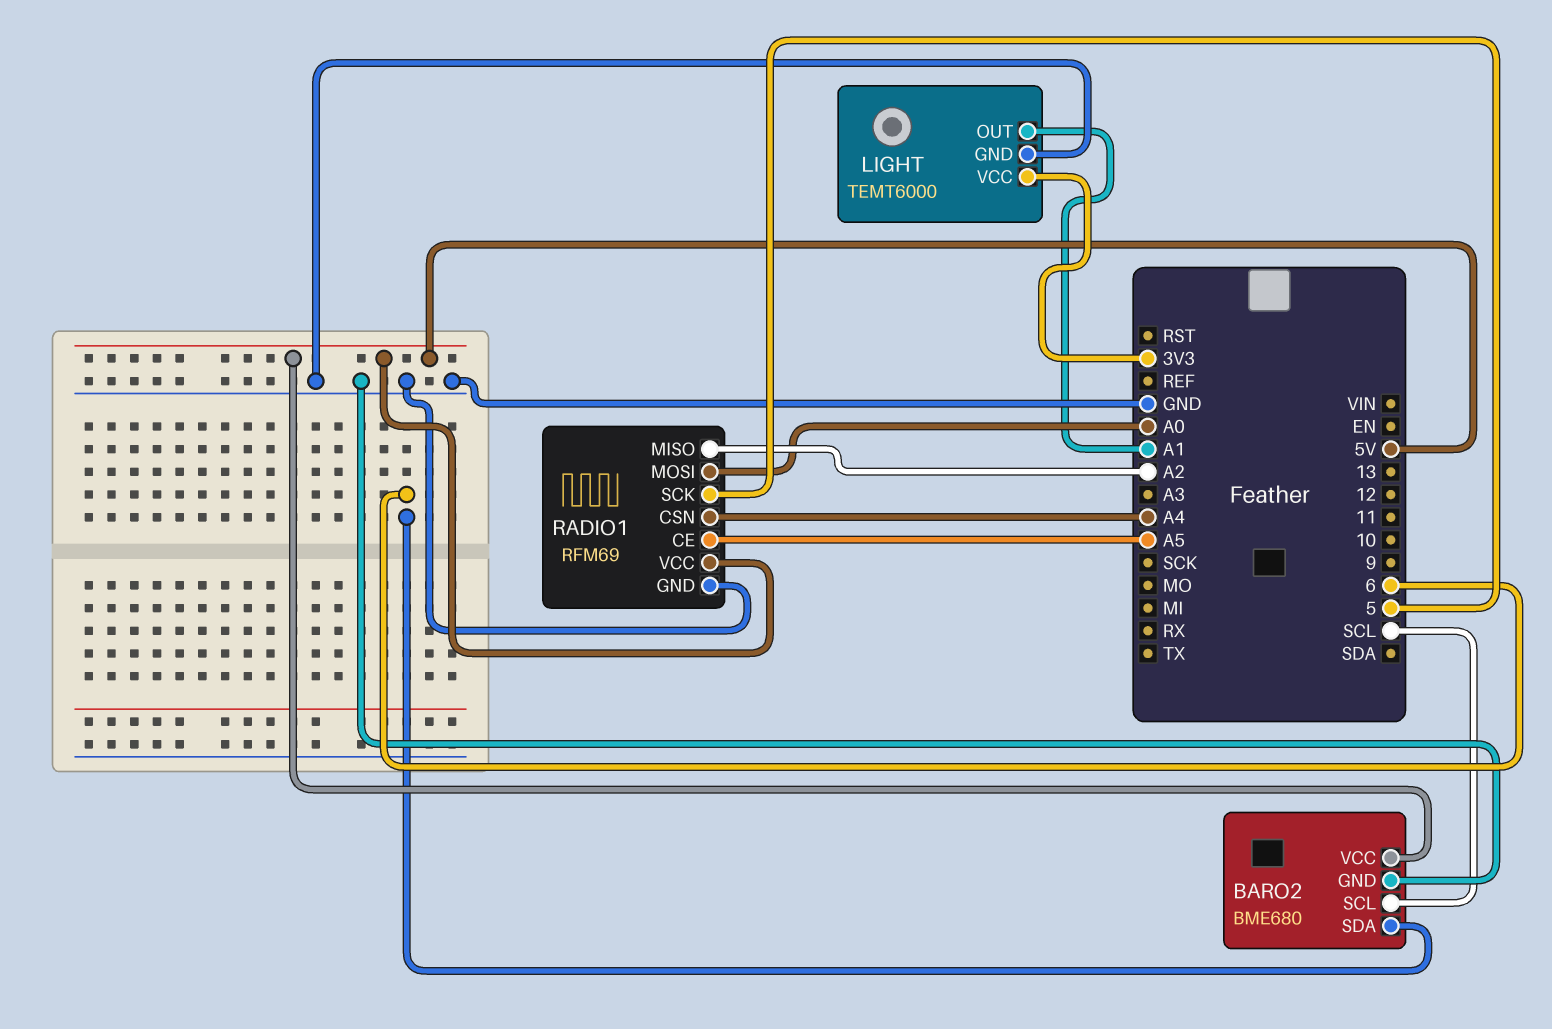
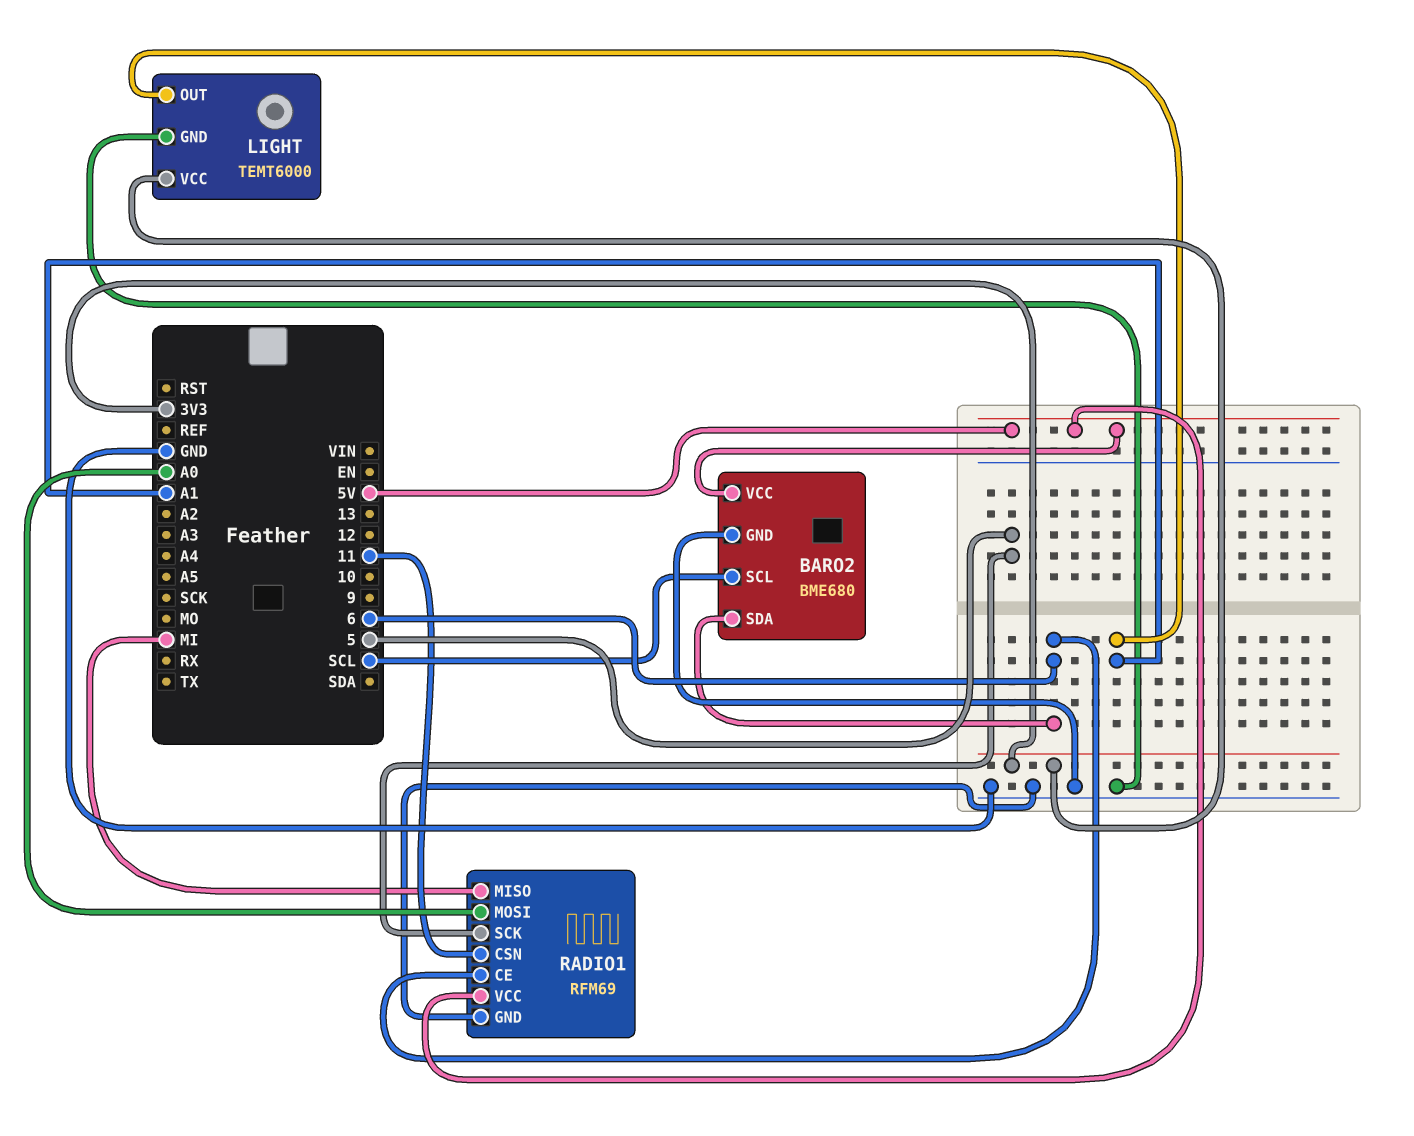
RADIO1 pin CE: A5 -> 6
RADIO1 pin CSN: A4 -> 11
RADIO1 pin MISO: A2 -> MI

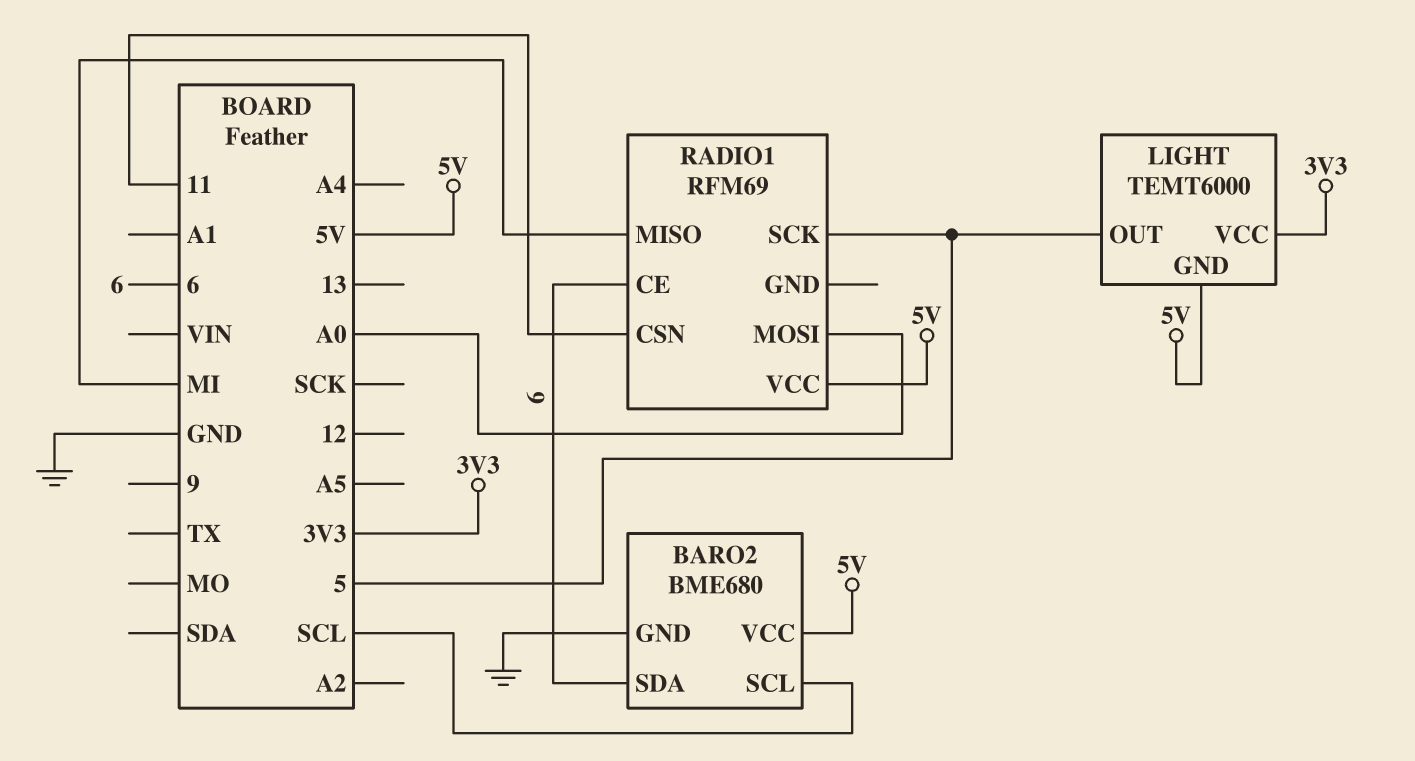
LIGHT pin GND: GND -> 5V
LIGHT pin OUT: A1 -> 5
RADIO1 pin GND: GND -> none

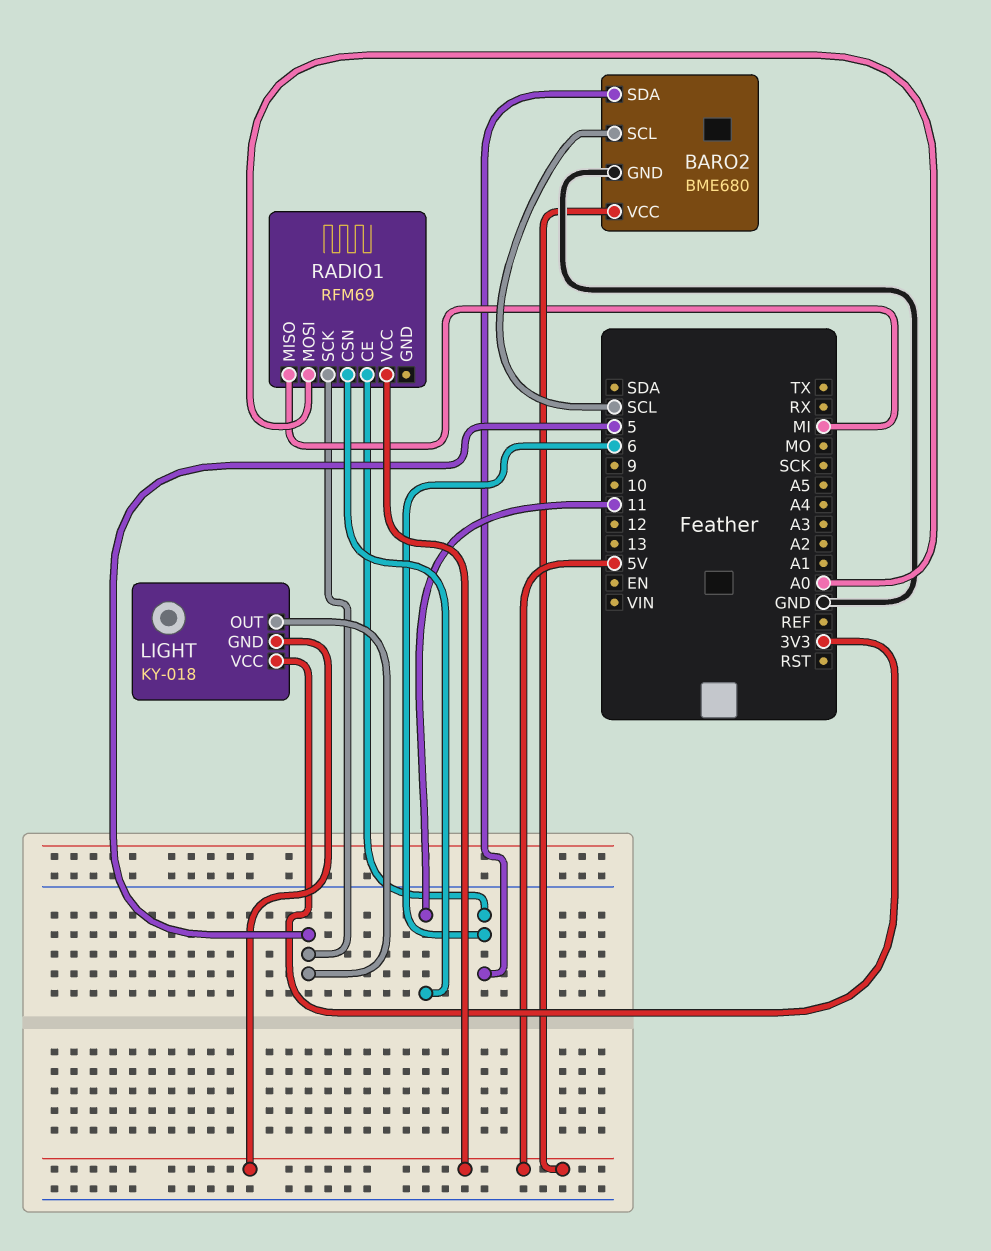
LIGHT: TEMT6000 -> KY-018

